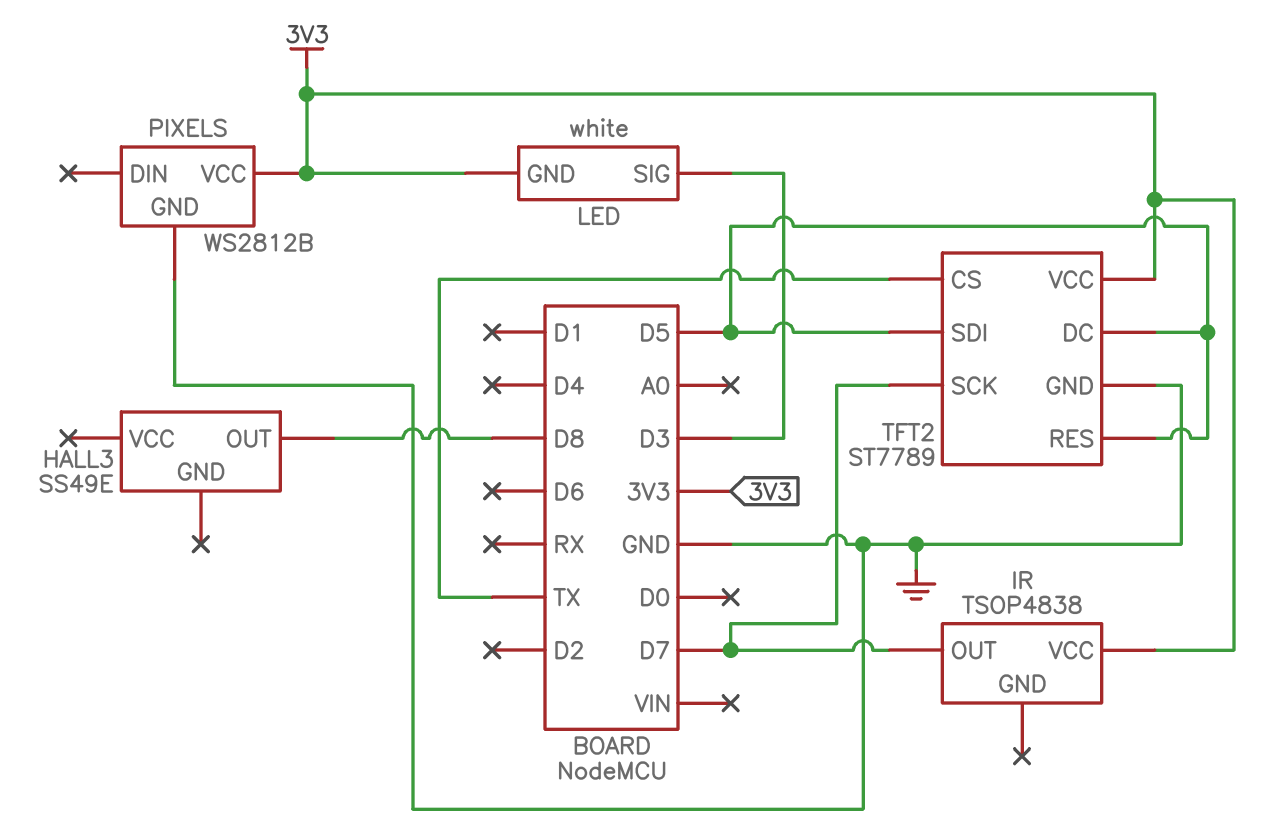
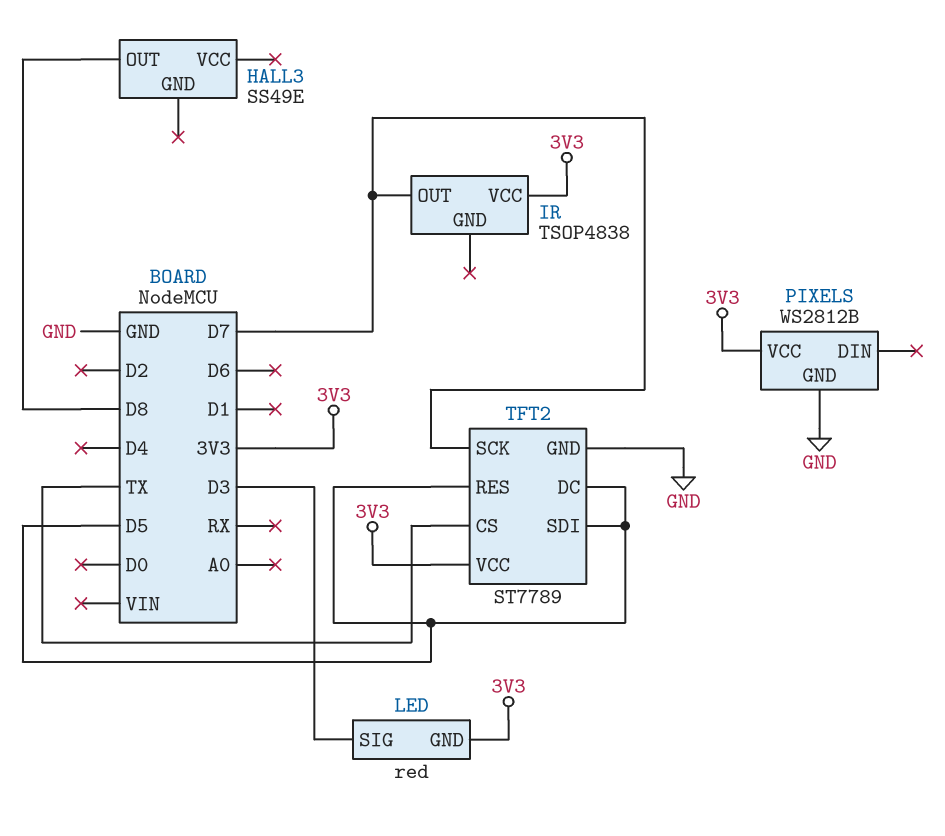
LED: white -> red

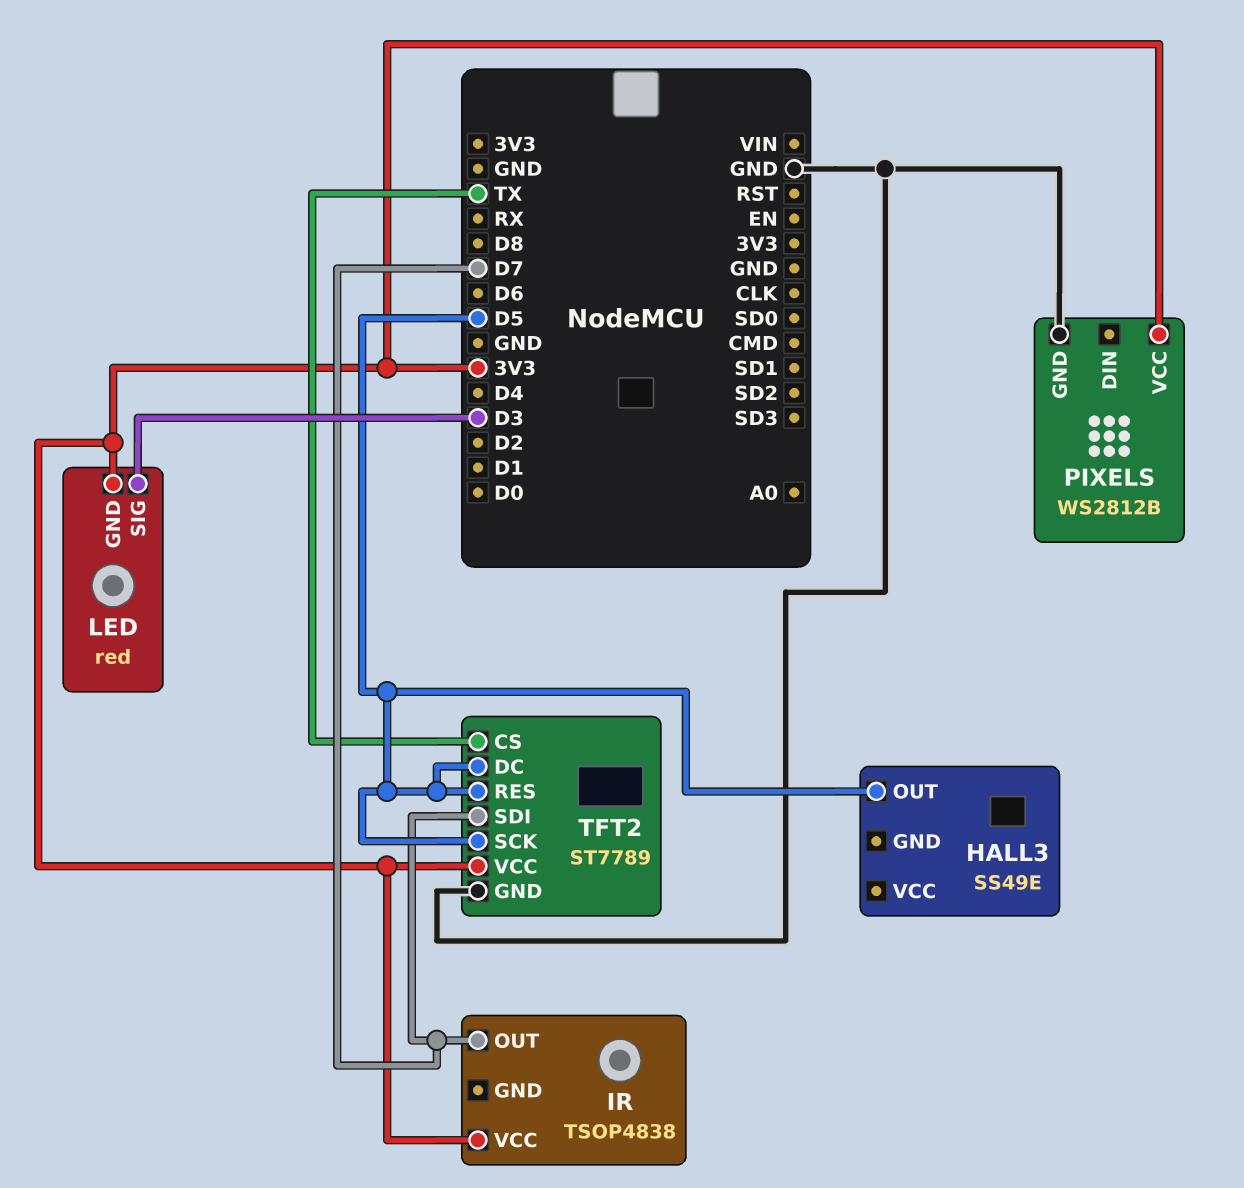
HALL3 pin OUT: D8 -> D5
TFT2 pin SCK: D7 -> D5
TFT2 pin SDI: D5 -> D7

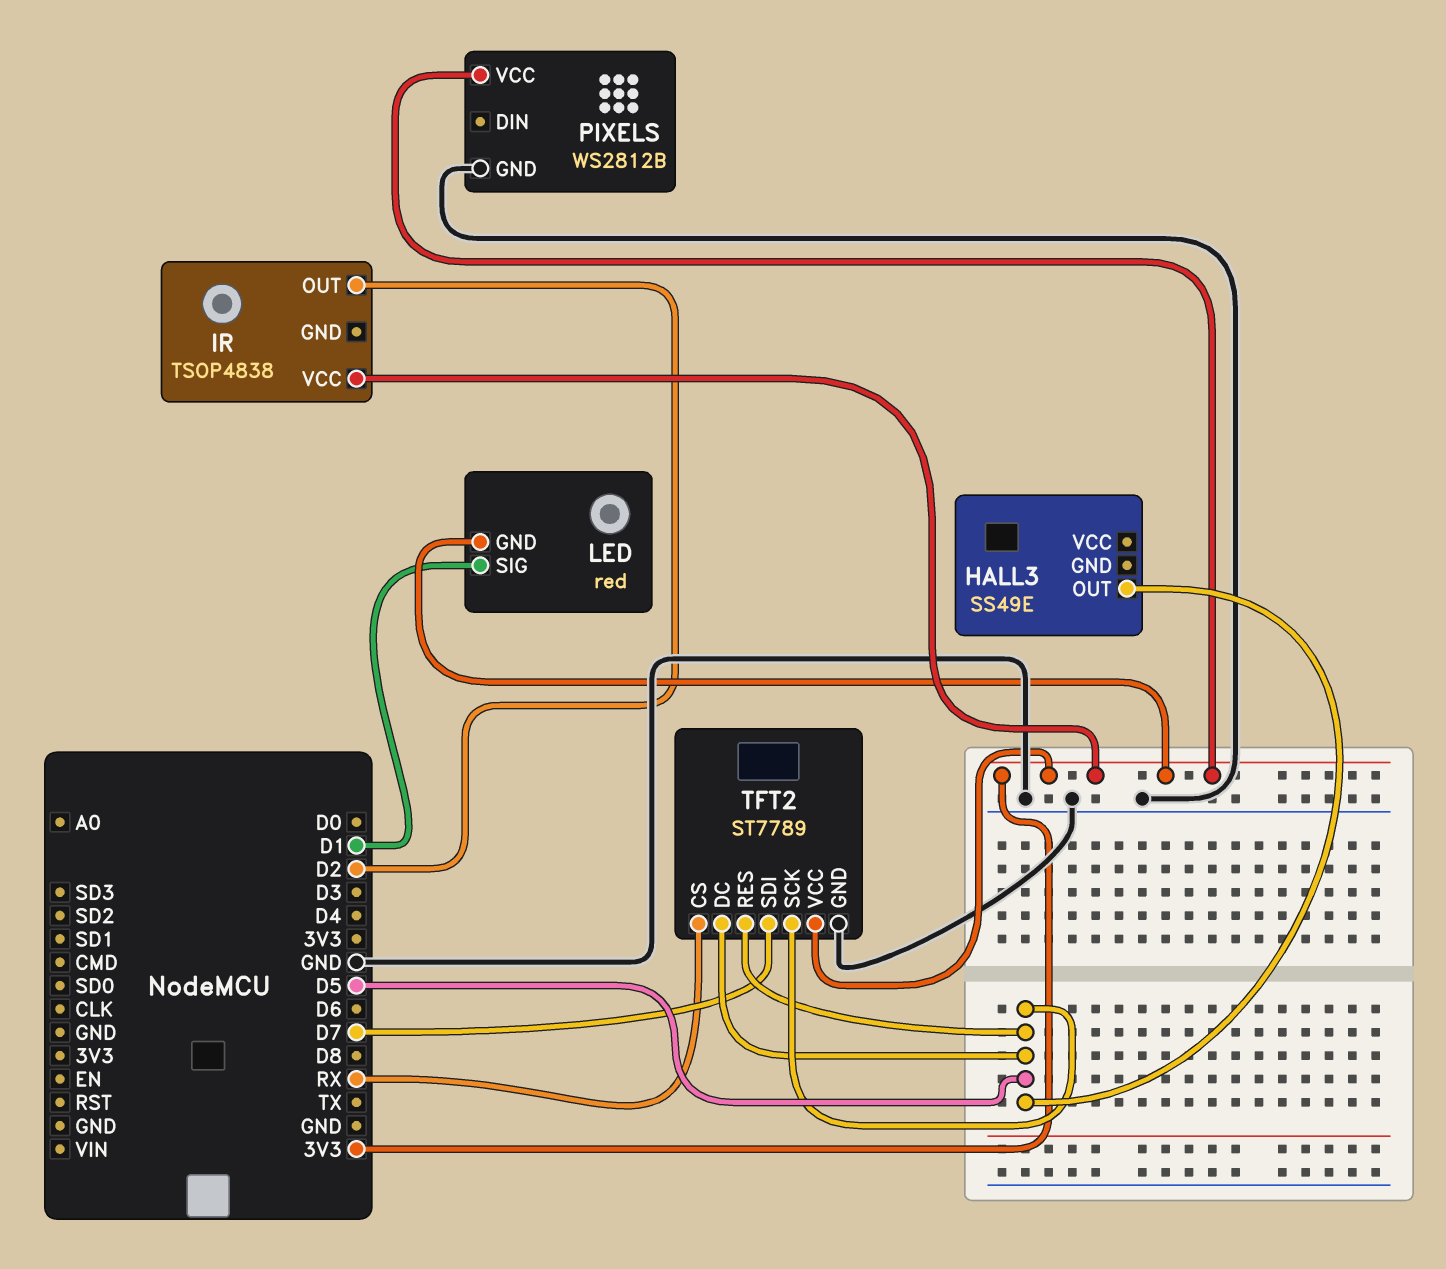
IR pin OUT: D7 -> D2
LED pin SIG: D3 -> D1
TFT2 pin CS: TX -> RX

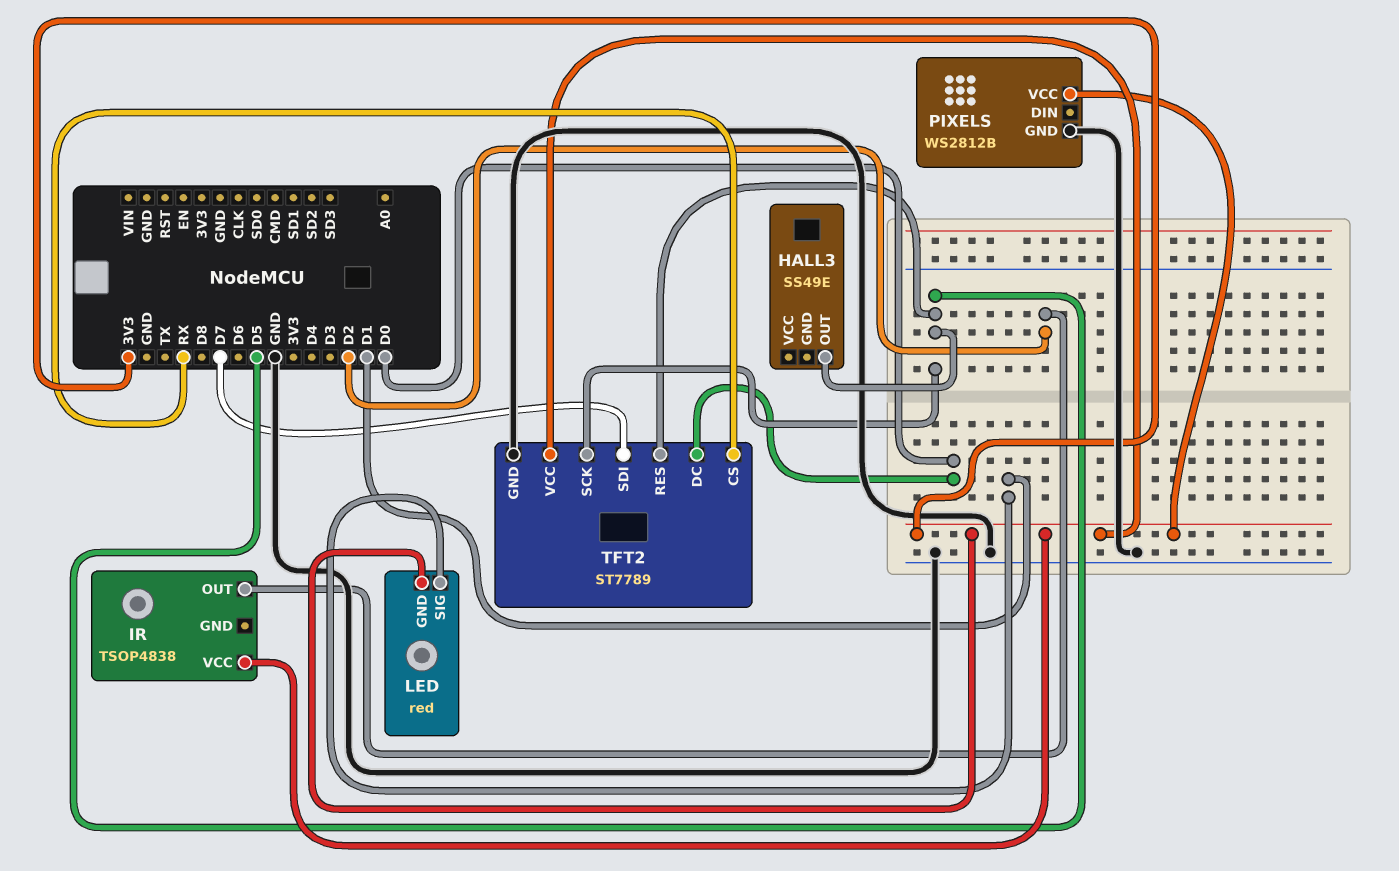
TFT2 pin DC: D5 -> D0

